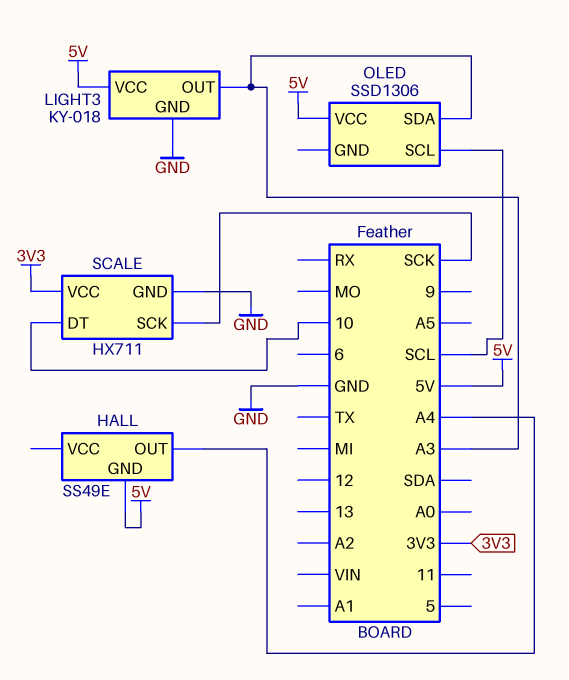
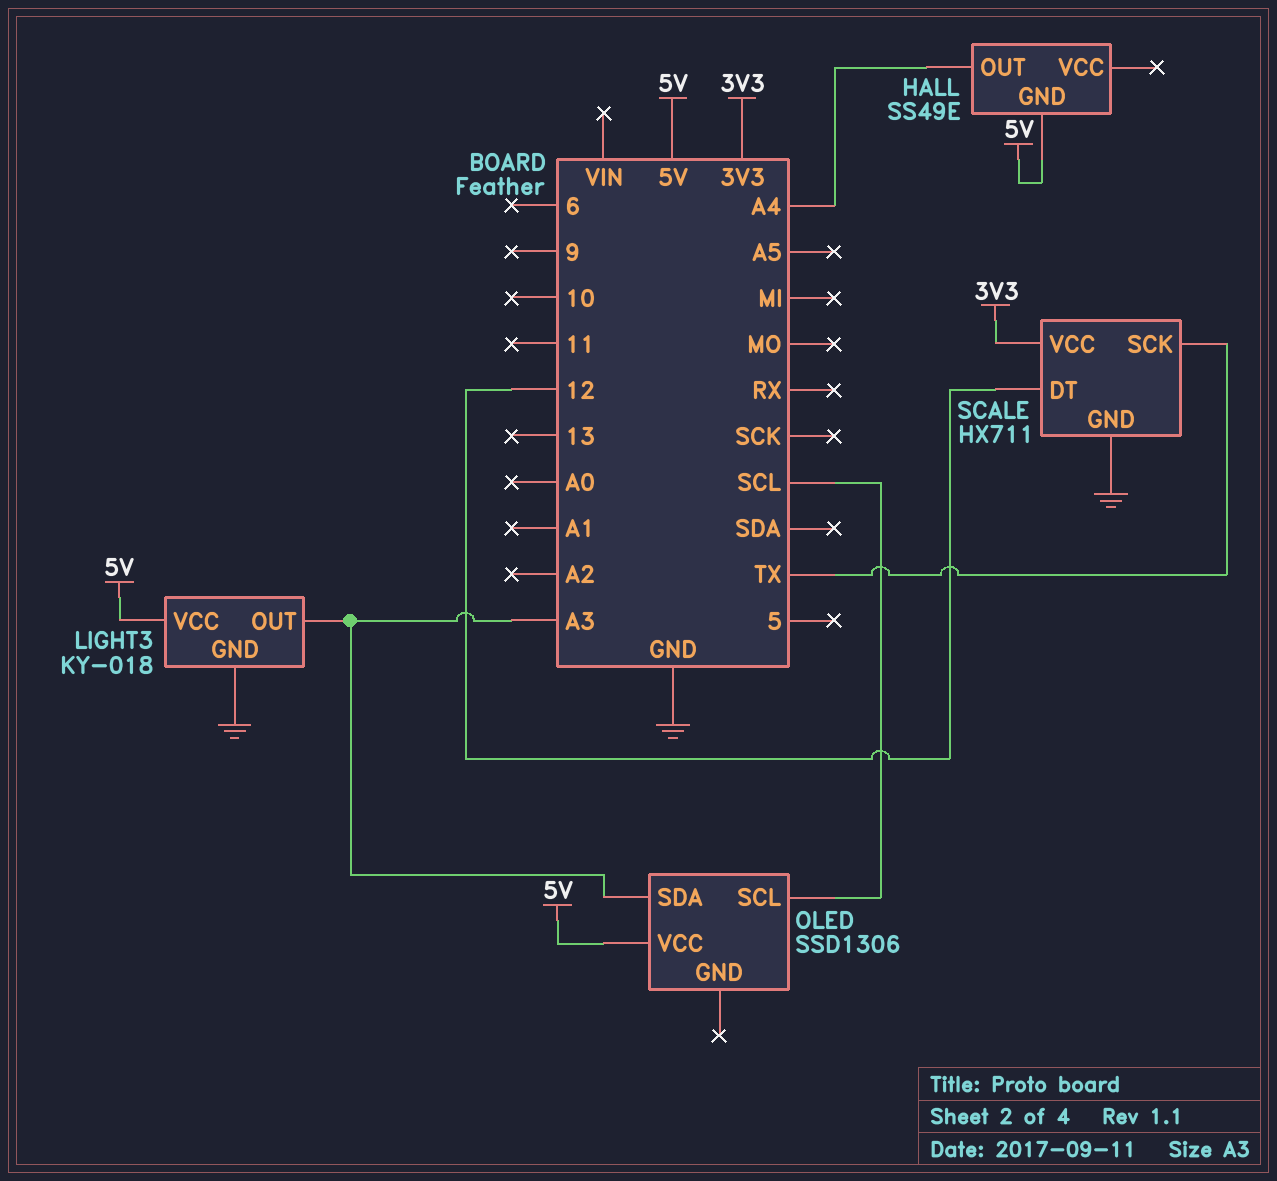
SCALE pin DT: 10 -> 12
SCALE pin SCK: SCK -> TX

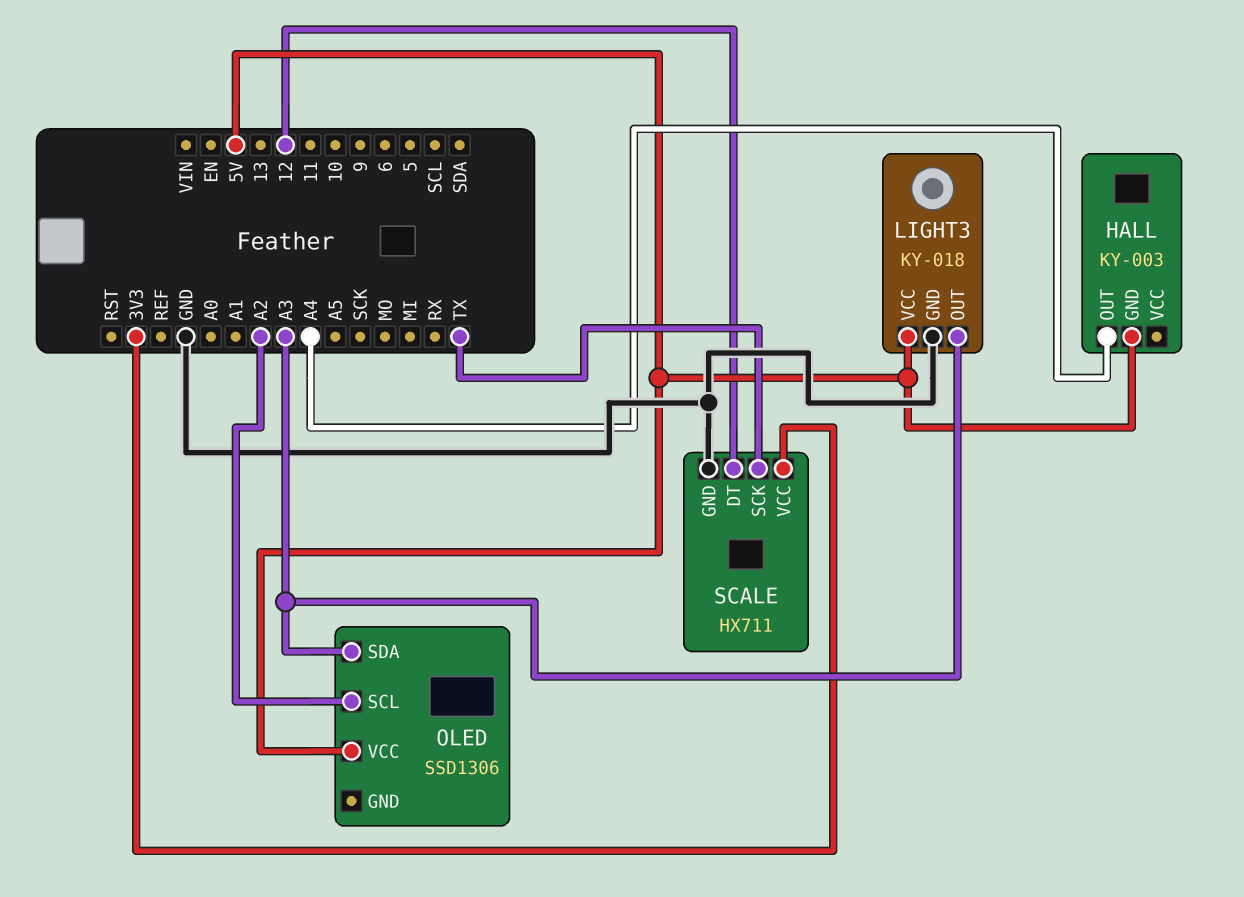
HALL: SS49E -> KY-003
OLED pin SCL: SCL -> A2

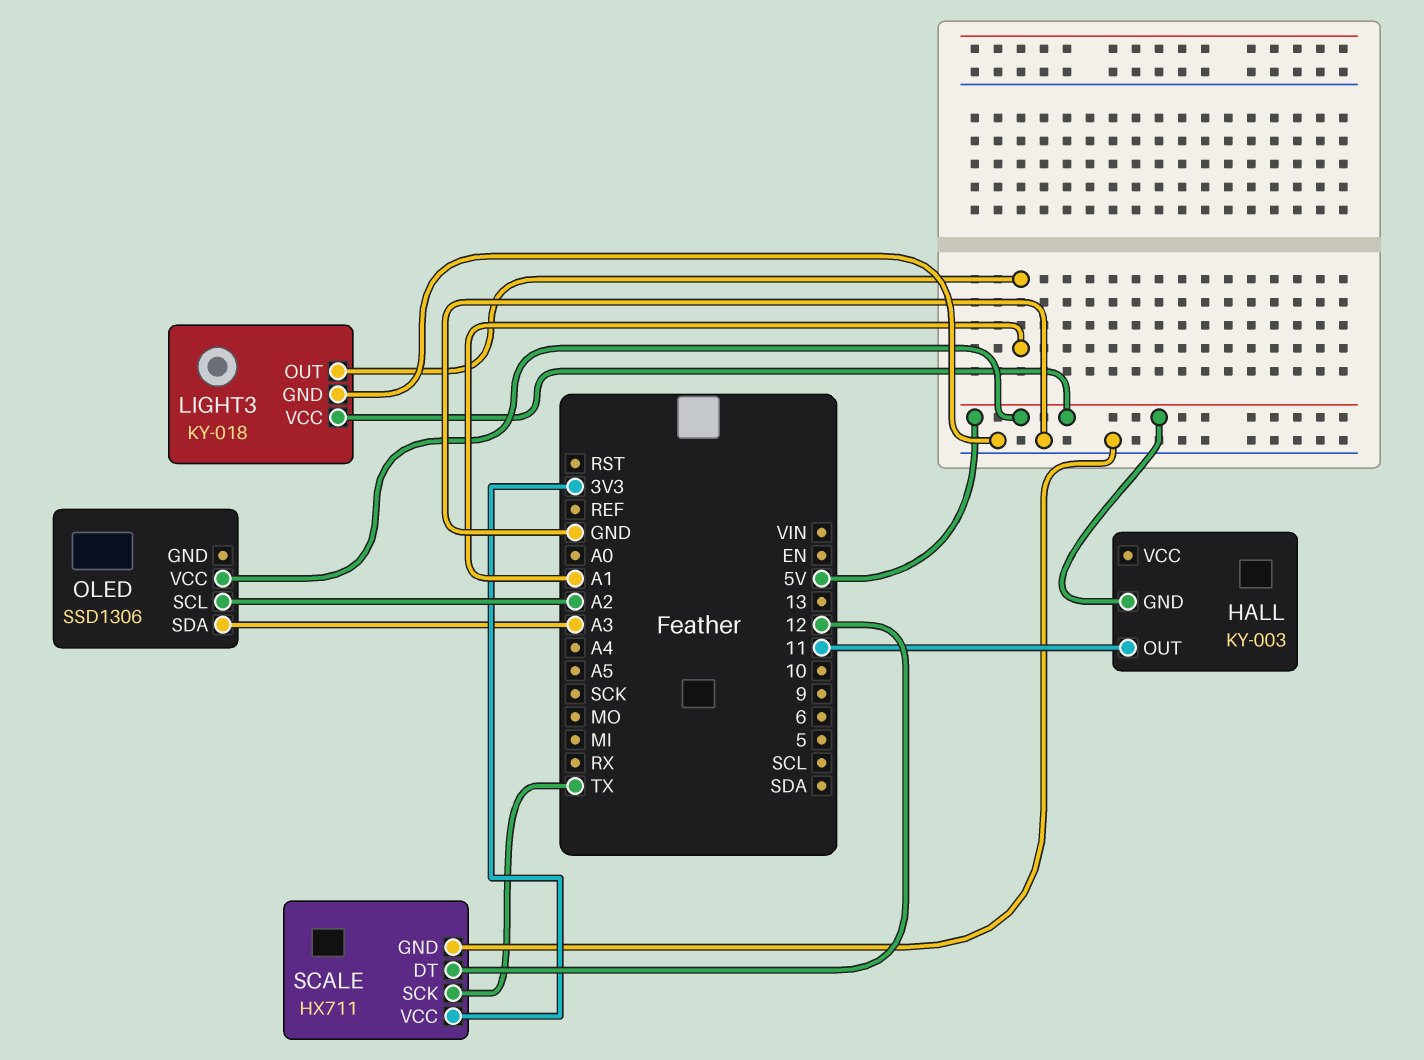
HALL pin OUT: A4 -> 11
LIGHT3 pin OUT: A3 -> A1

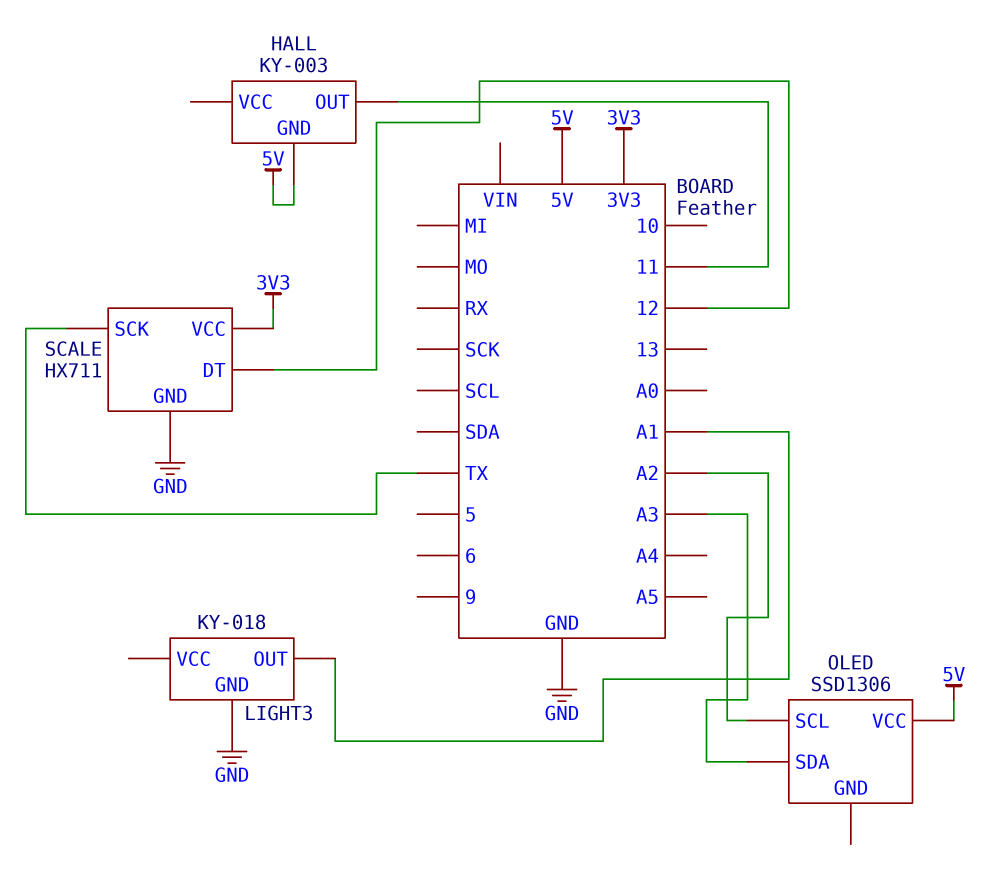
LIGHT3 pin VCC: 5V -> none

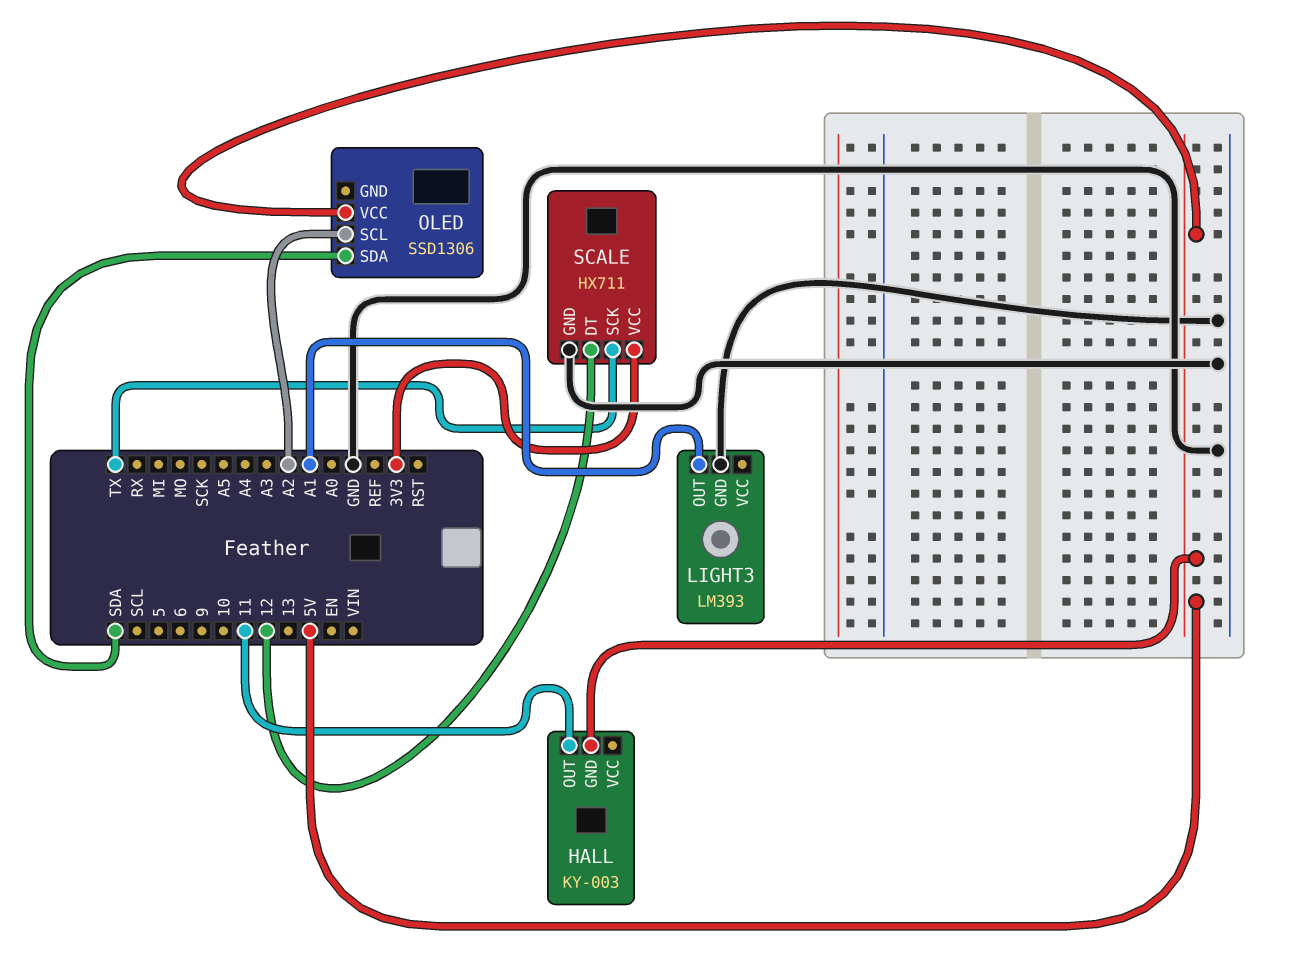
LIGHT3: KY-018 -> LM393
OLED pin SDA: A3 -> SDA

